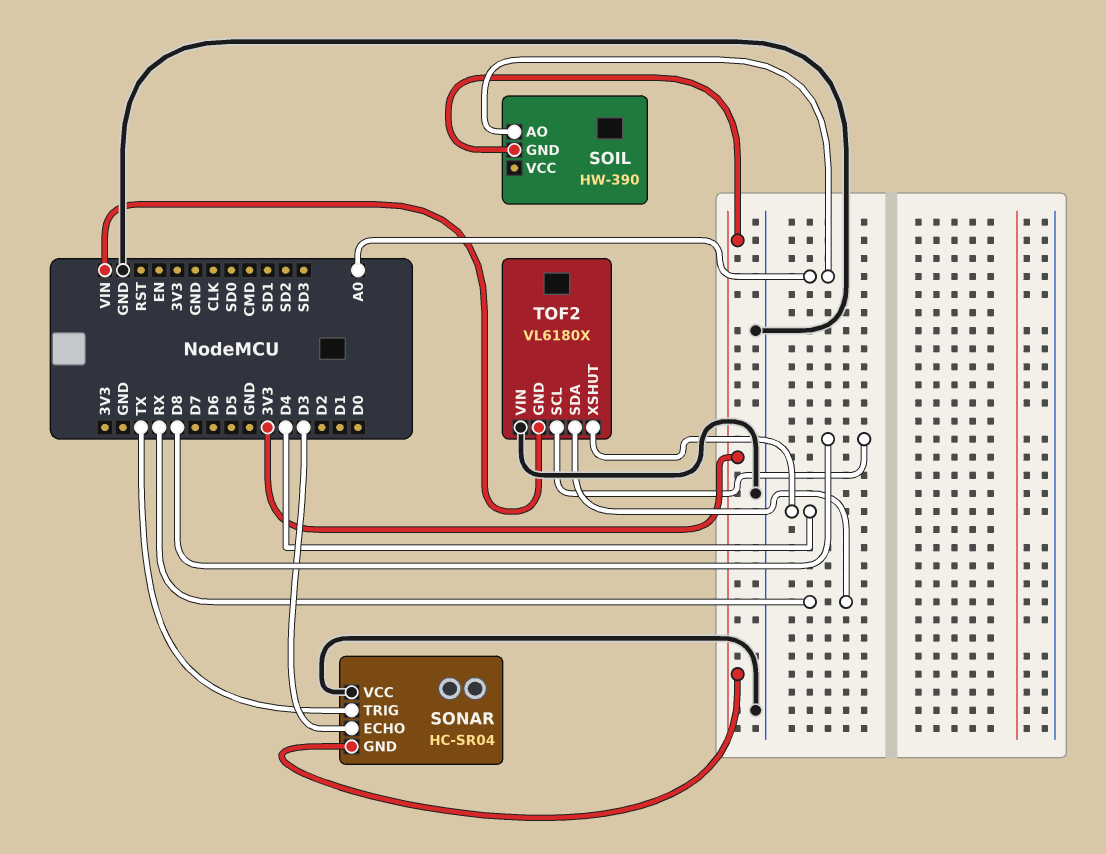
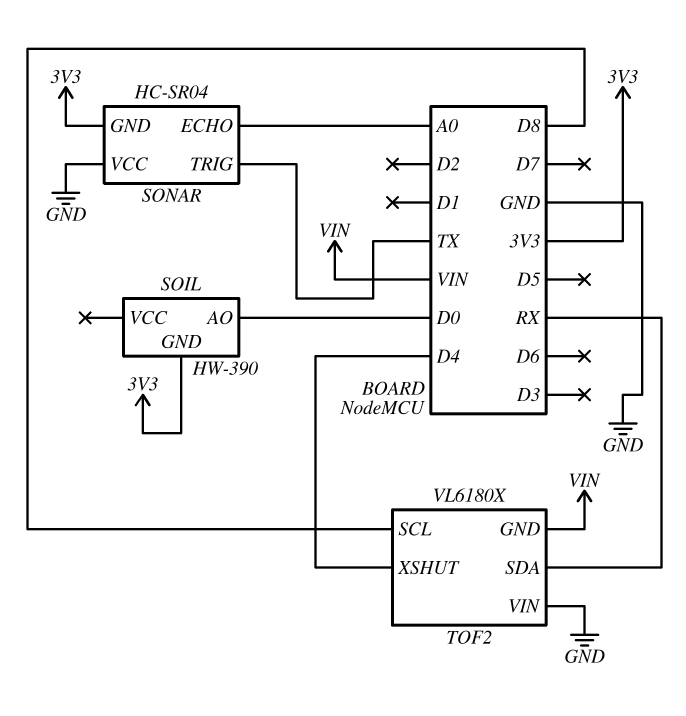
SOIL pin AO: A0 -> D0
SONAR pin ECHO: D3 -> A0

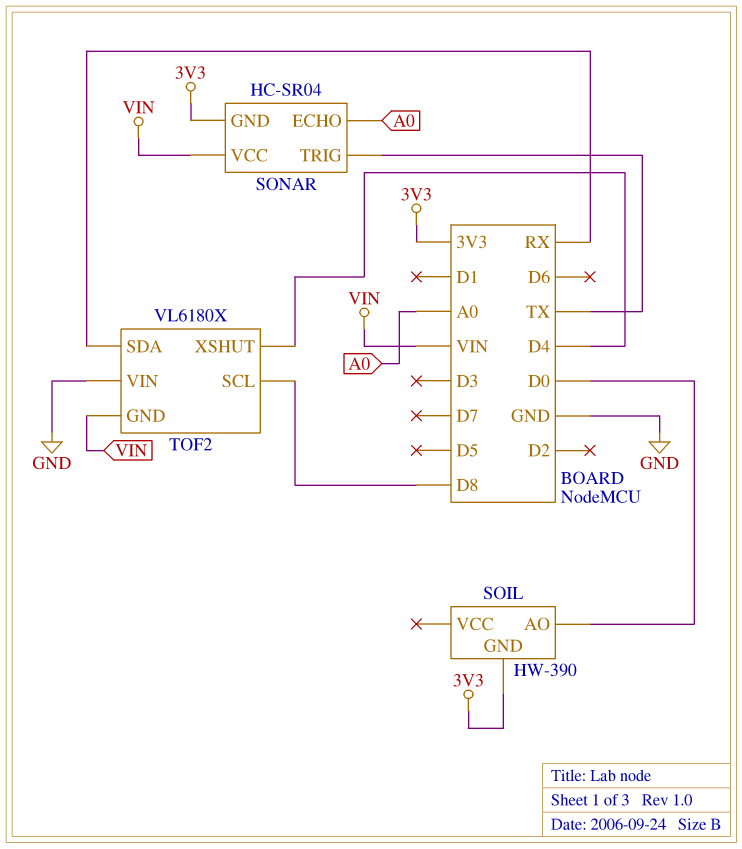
SONAR pin VCC: GND -> VIN

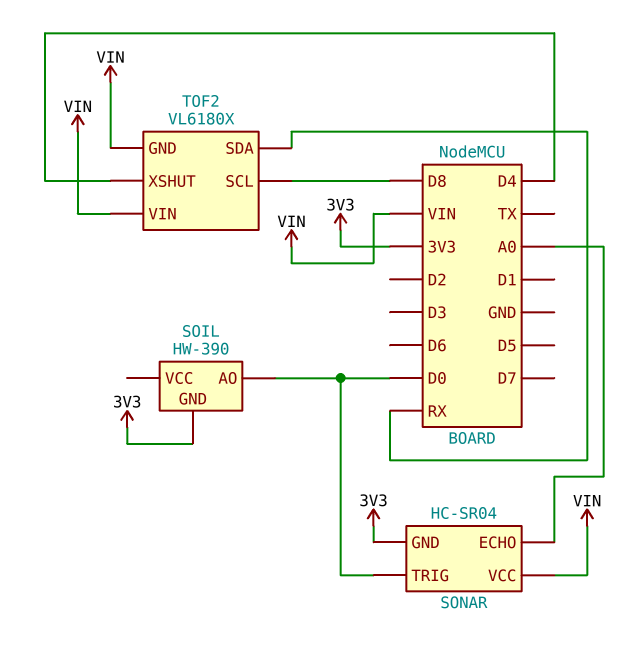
SONAR pin TRIG: TX -> D0
TOF2 pin VIN: GND -> VIN

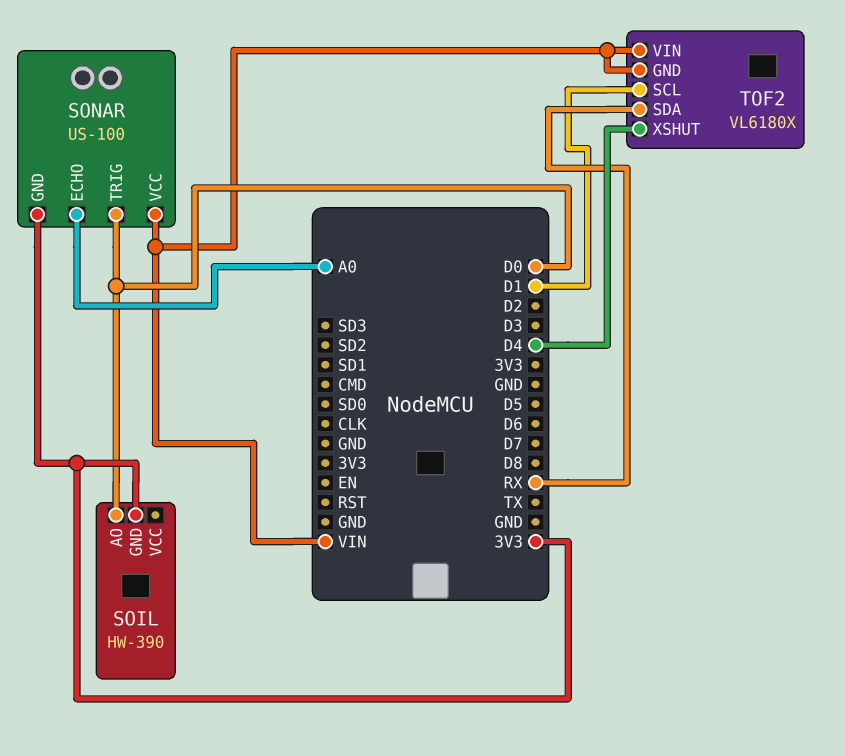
SONAR: HC-SR04 -> US-100
TOF2 pin SCL: D8 -> D1

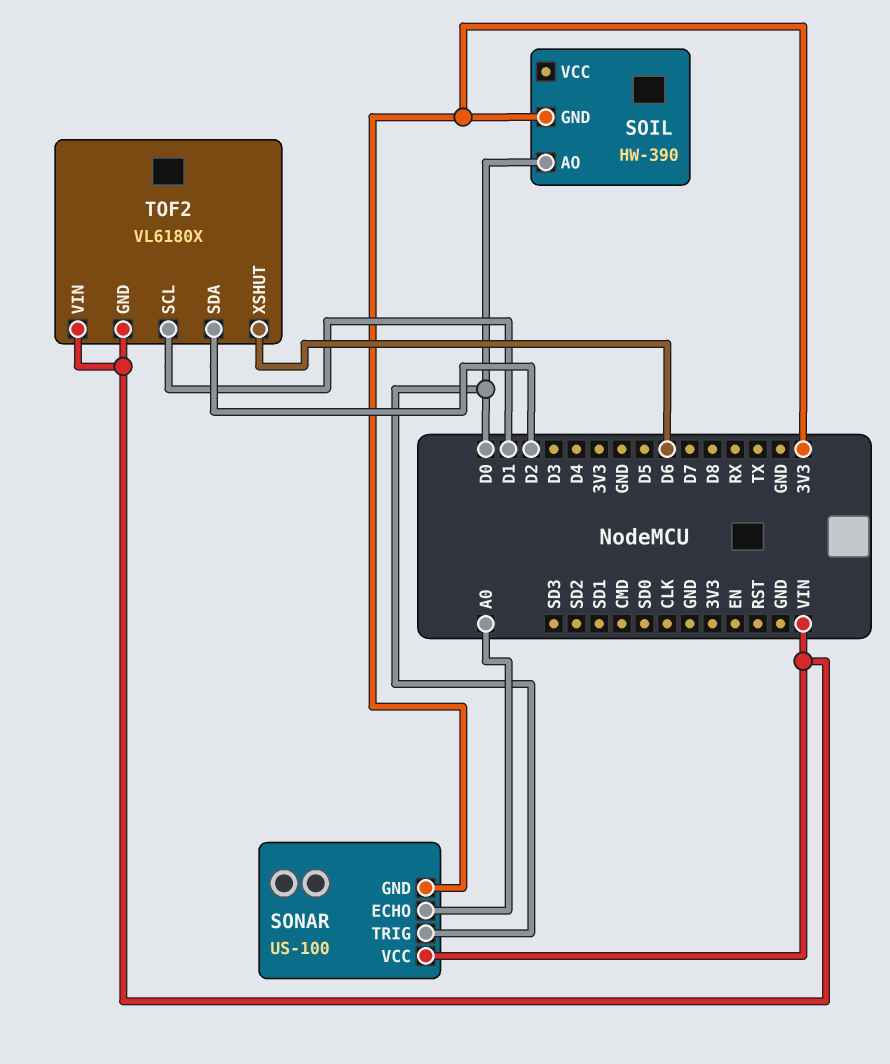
TOF2 pin SDA: RX -> D2
TOF2 pin XSHUT: D4 -> D6

